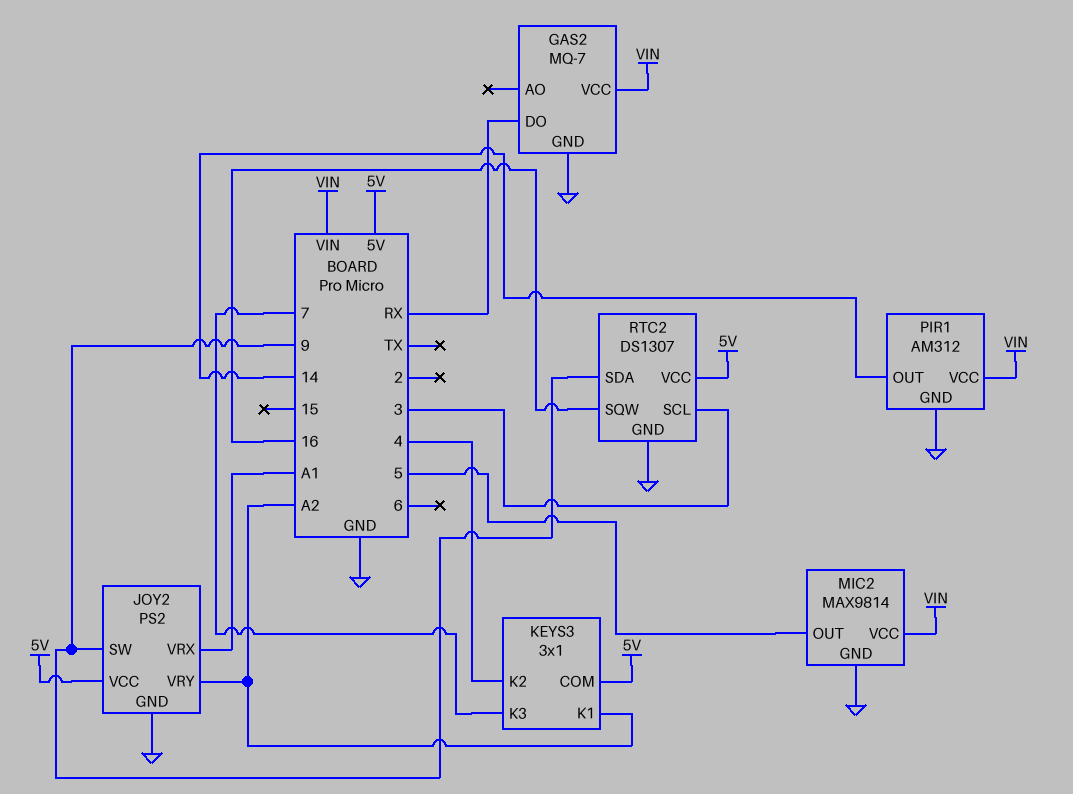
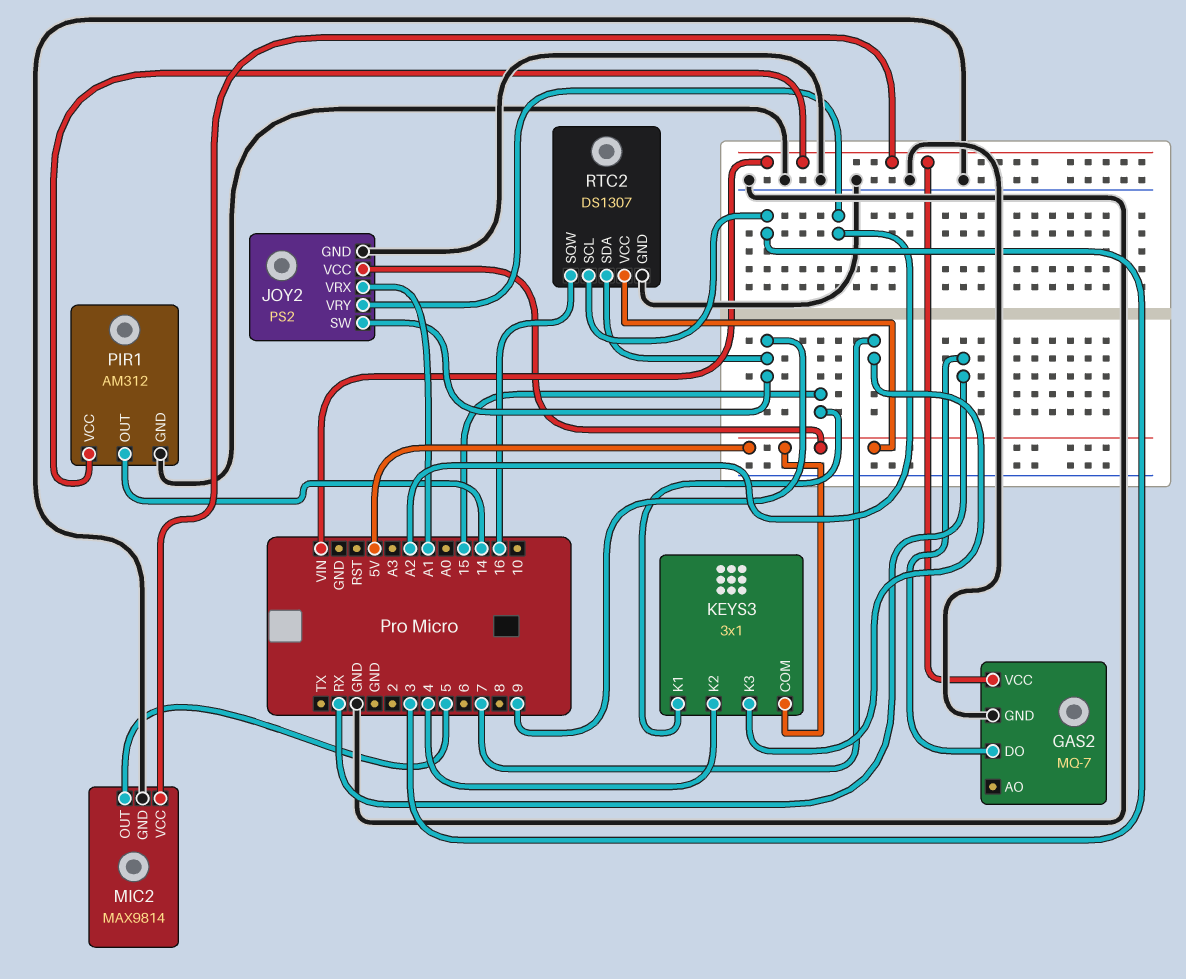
KEYS3 pin K1: A2 -> 15

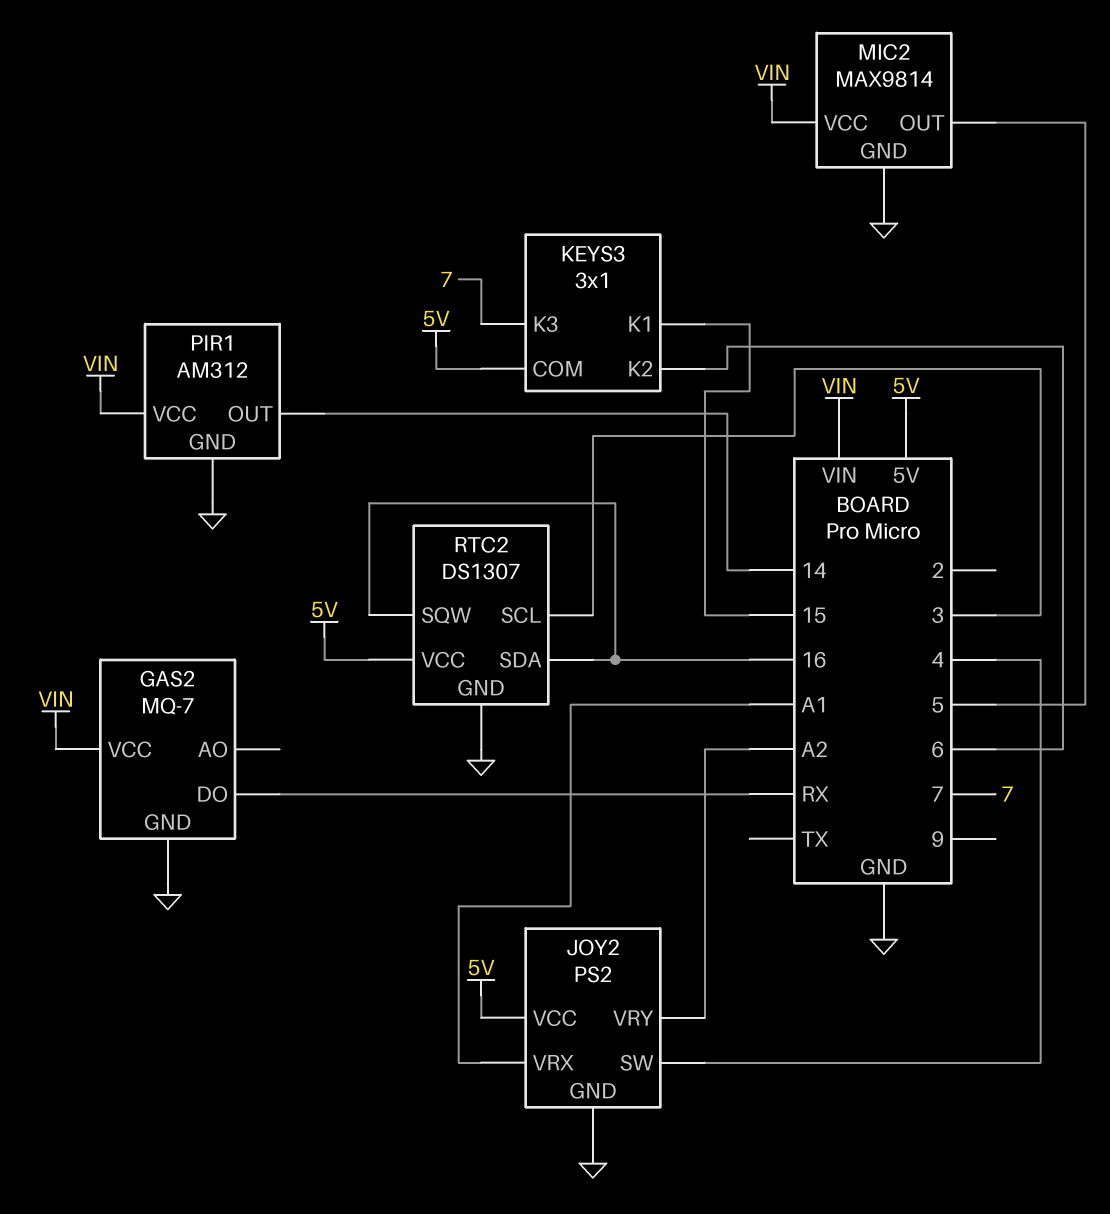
JOY2 pin SW: 9 -> 4
KEYS3 pin K2: 4 -> 6
RTC2 pin SDA: 9 -> 16

